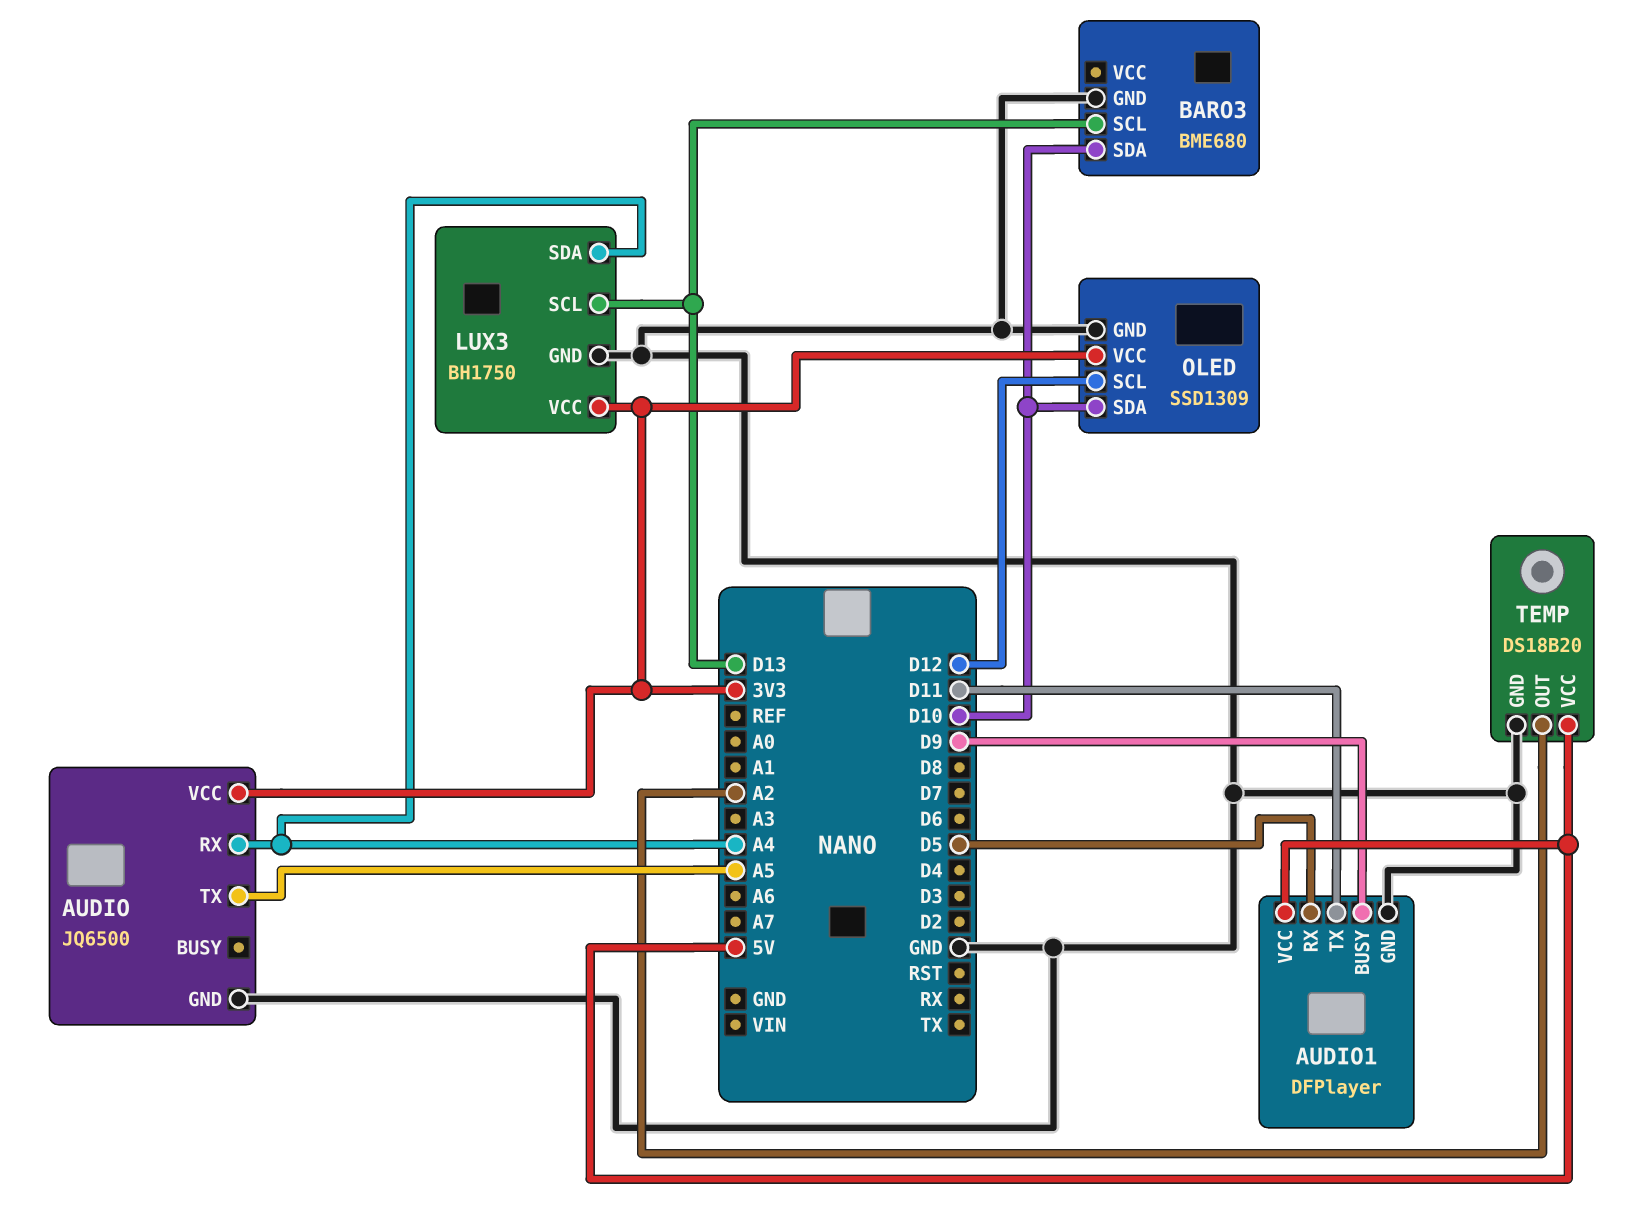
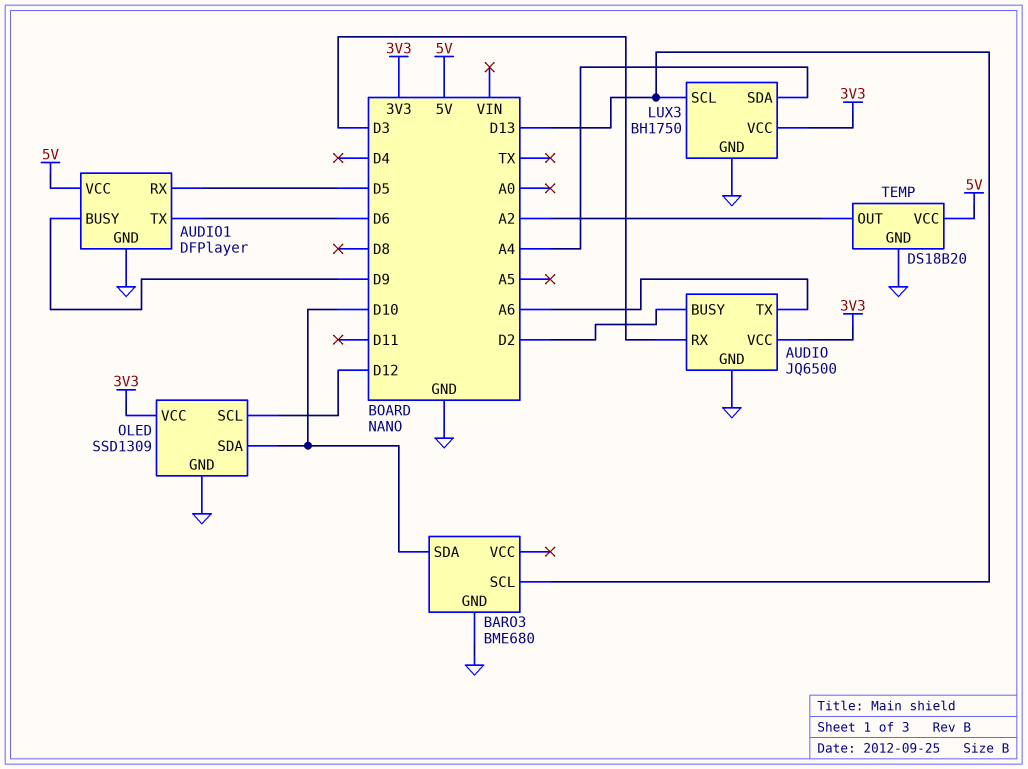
AUDIO pin BUSY: none -> D2
AUDIO pin RX: A4 -> D3
AUDIO pin TX: A5 -> A6
AUDIO1 pin TX: D11 -> D6

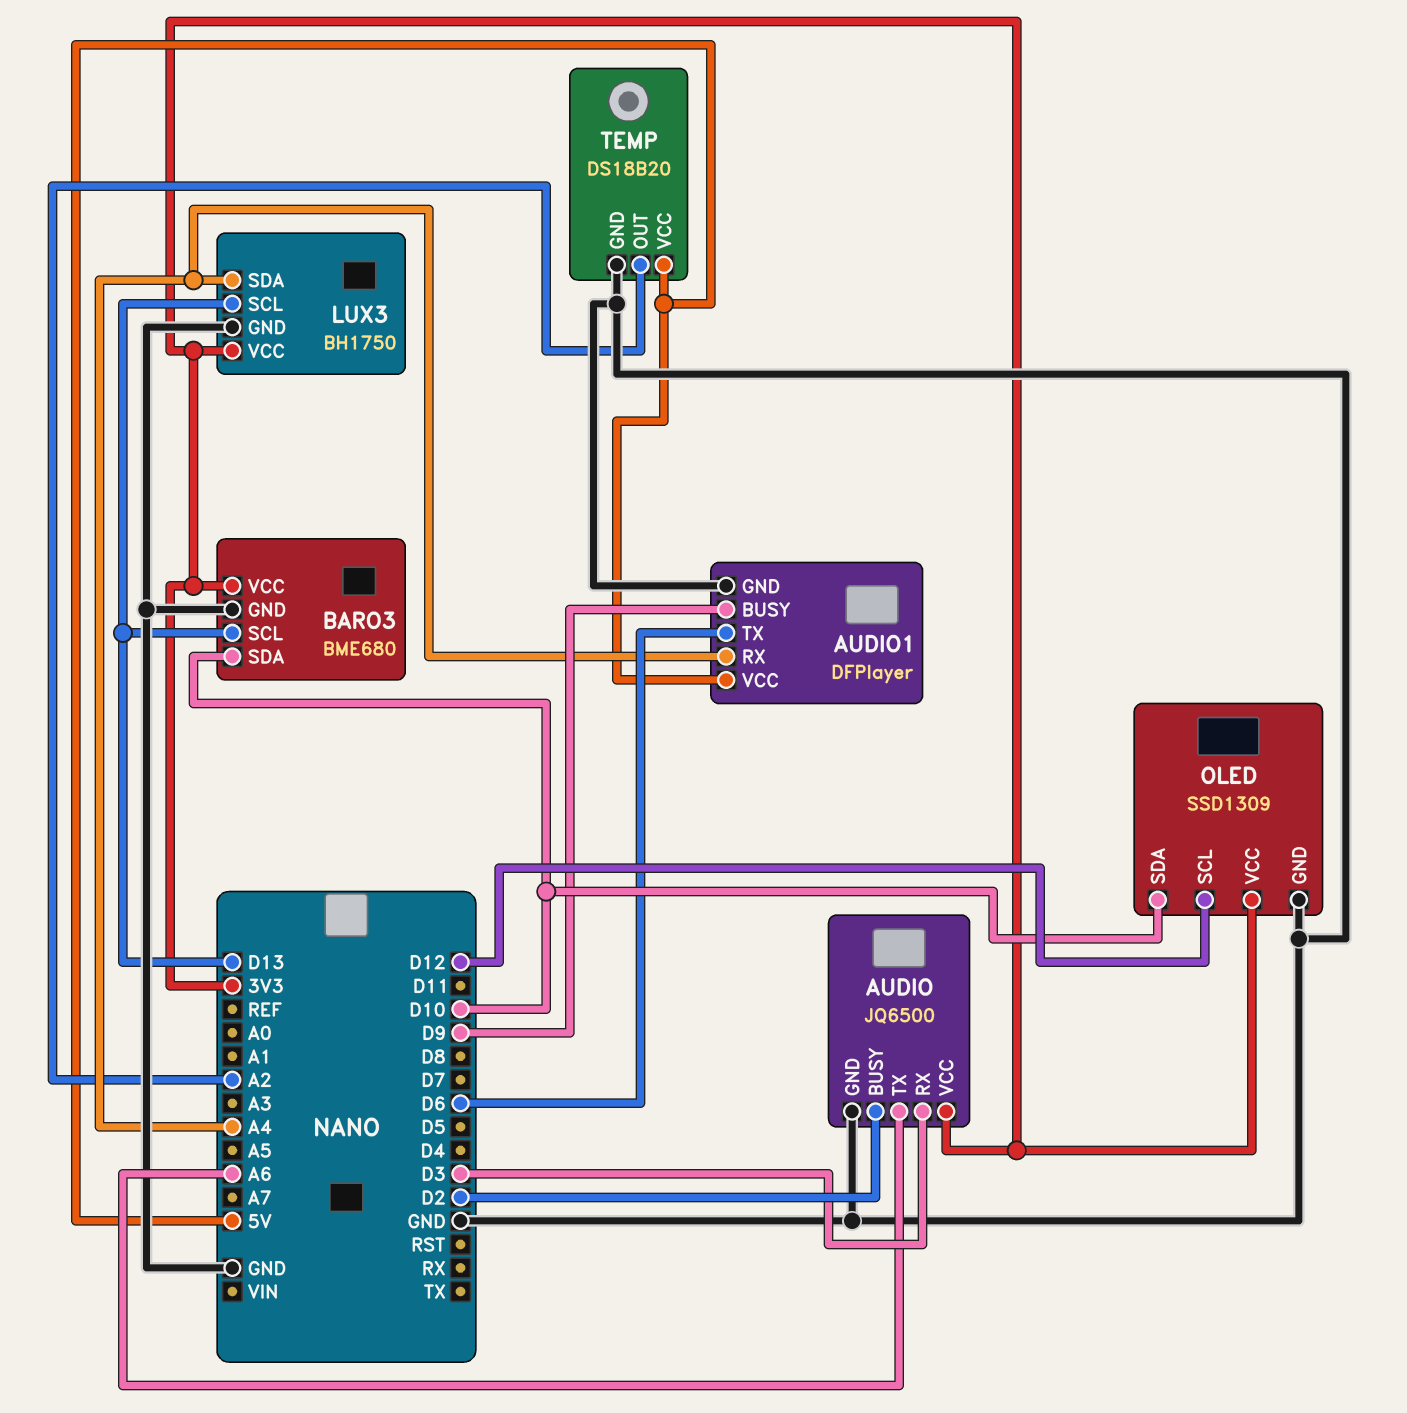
AUDIO1 pin RX: D5 -> A4
BARO3 pin VCC: none -> 3V3

